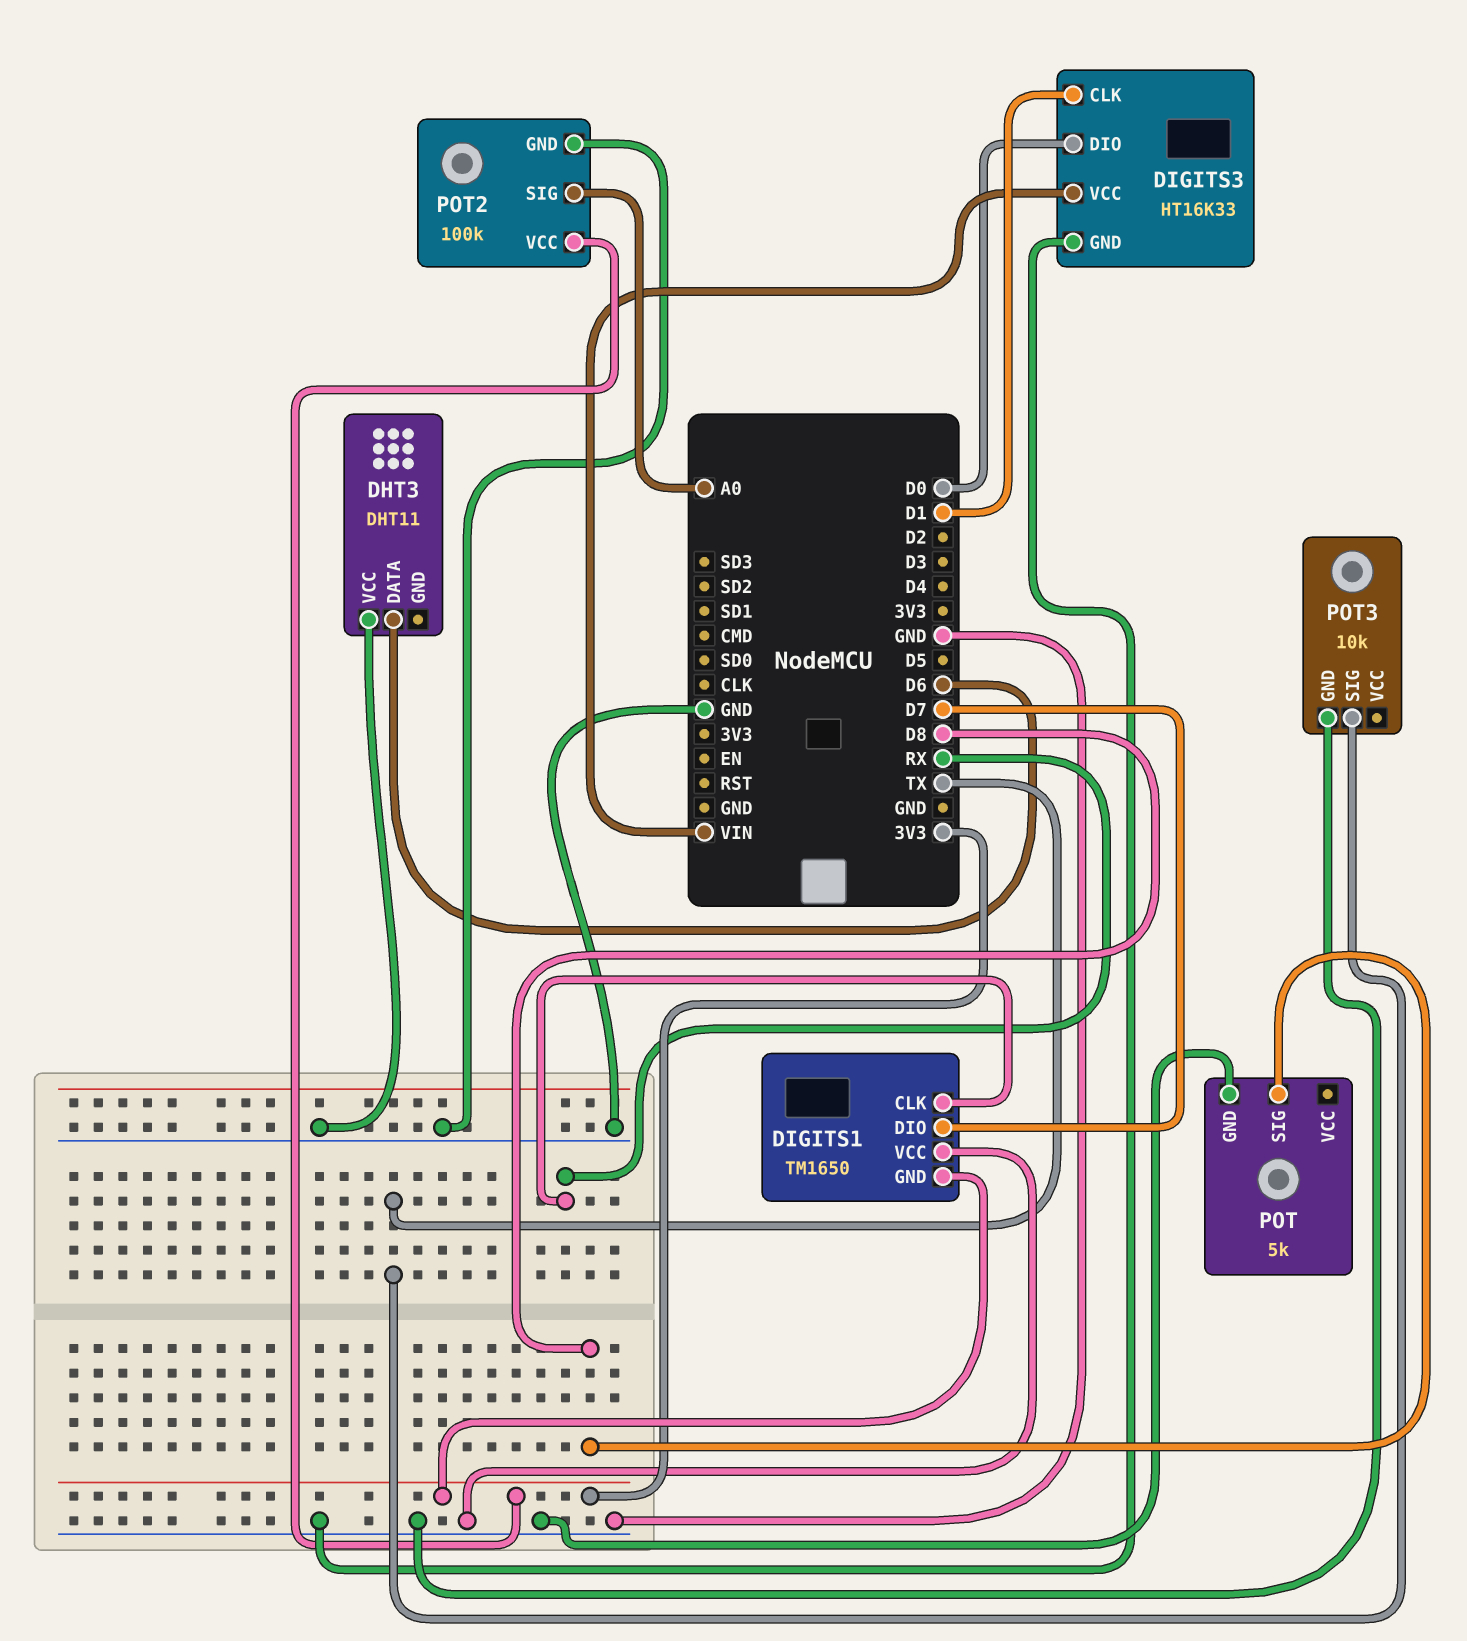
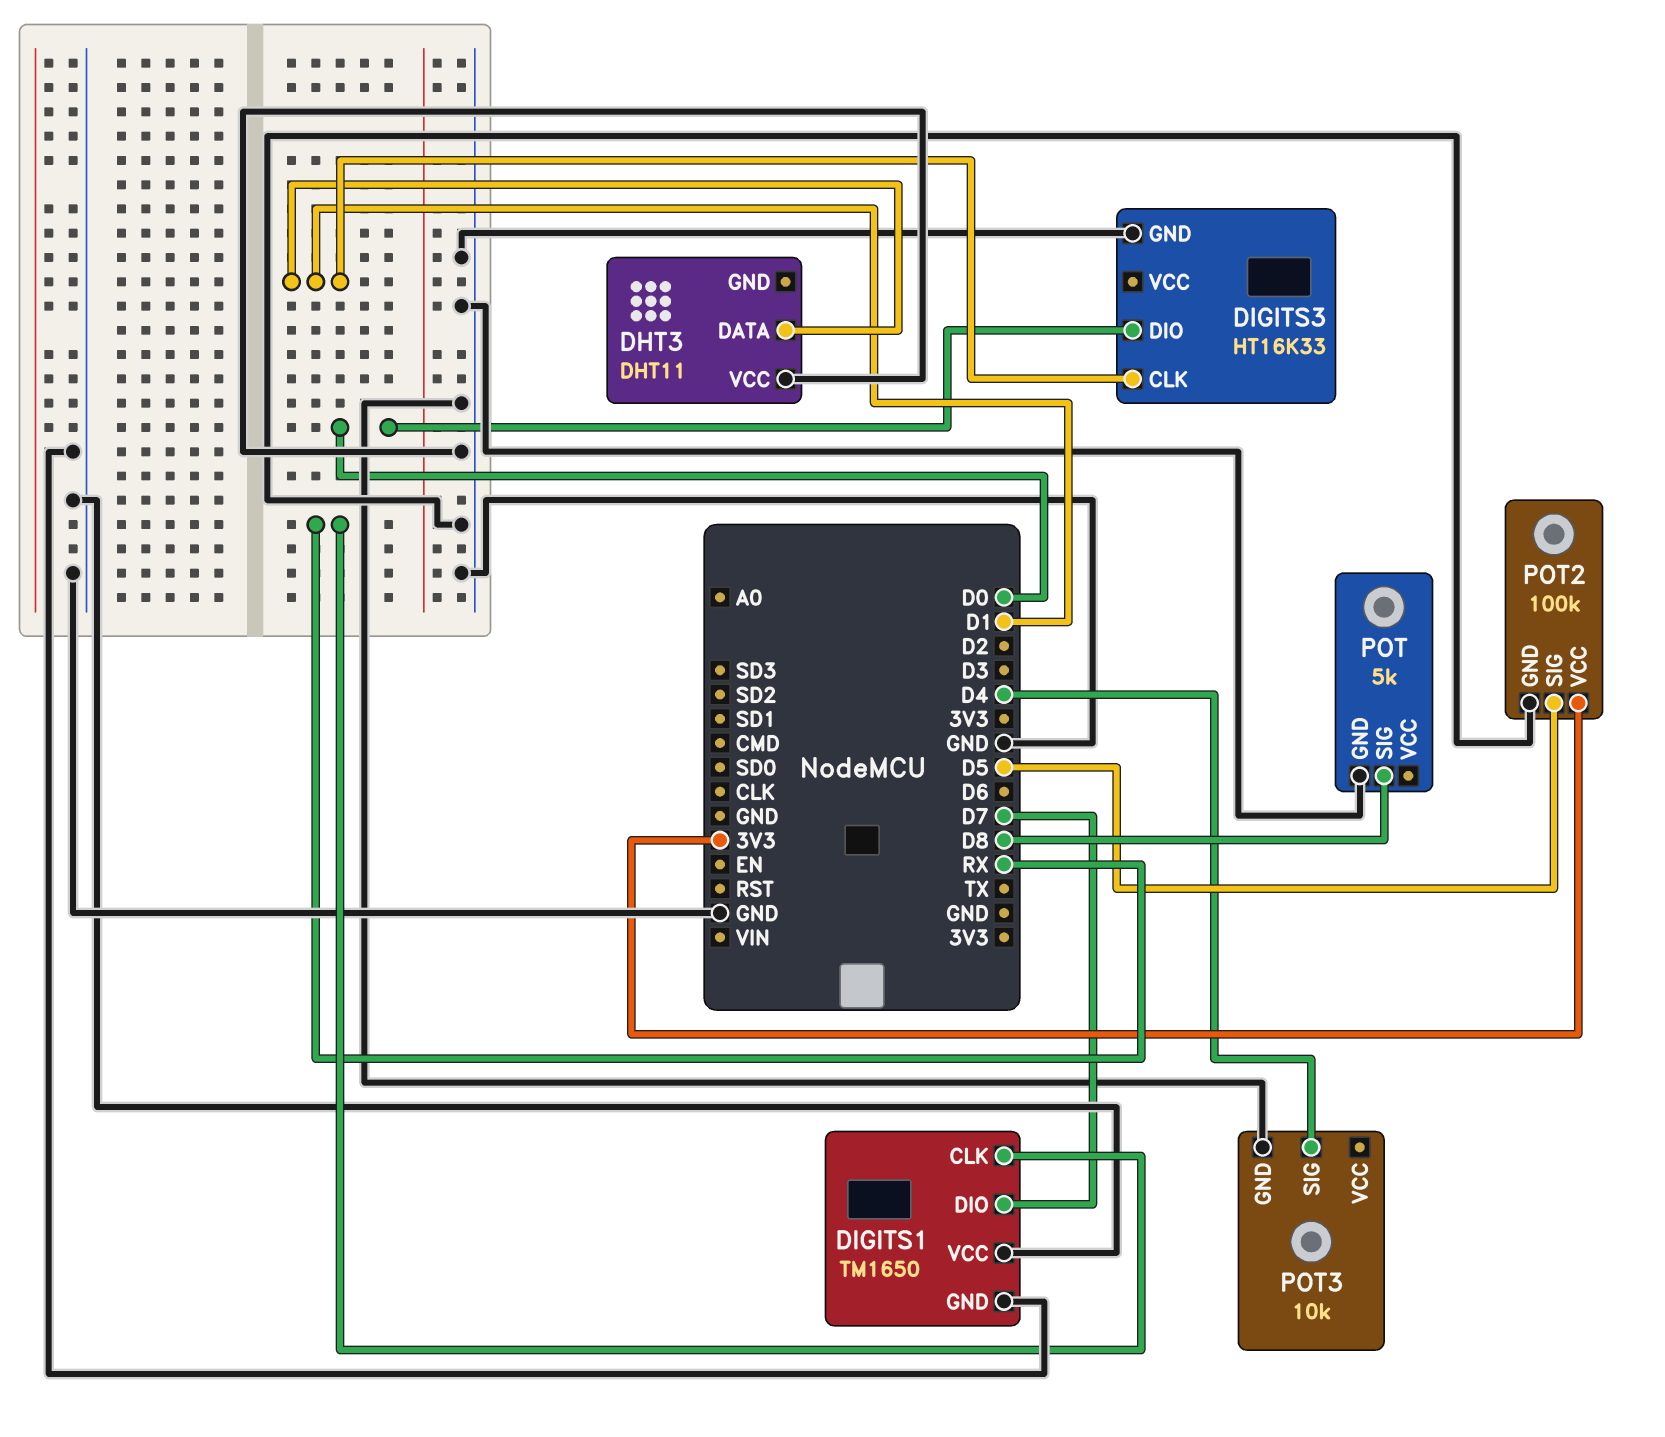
DHT3 pin DATA: D6 -> D1
DIGITS1 pin GND: 3V3 -> GND
DIGITS3 pin VCC: VIN -> none
POT2 pin SIG: A0 -> D5
POT3 pin SIG: TX -> D4

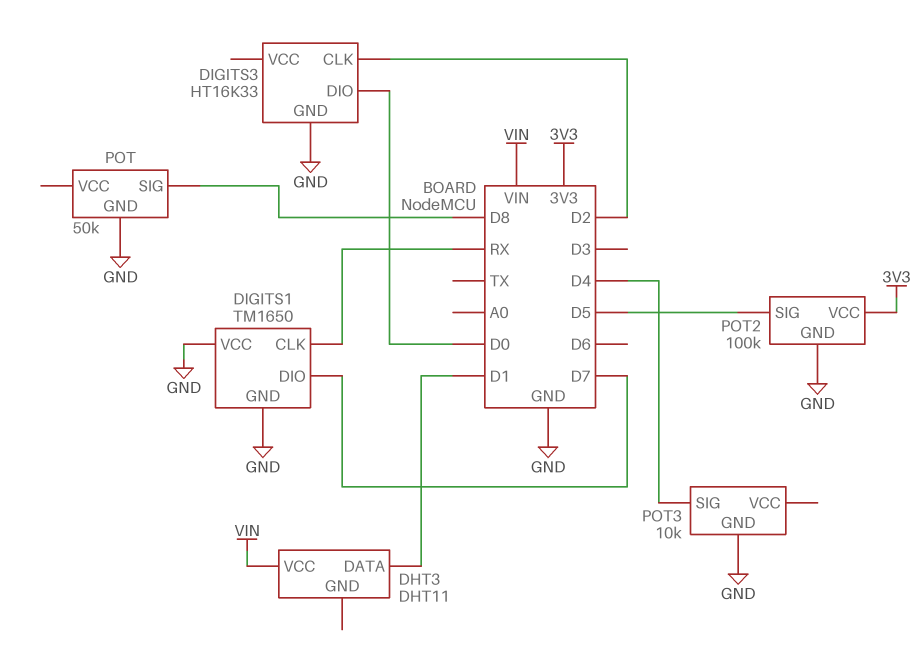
DHT3 pin VCC: GND -> VIN
DIGITS3 pin CLK: D1 -> D2
POT: 5k -> 50k

